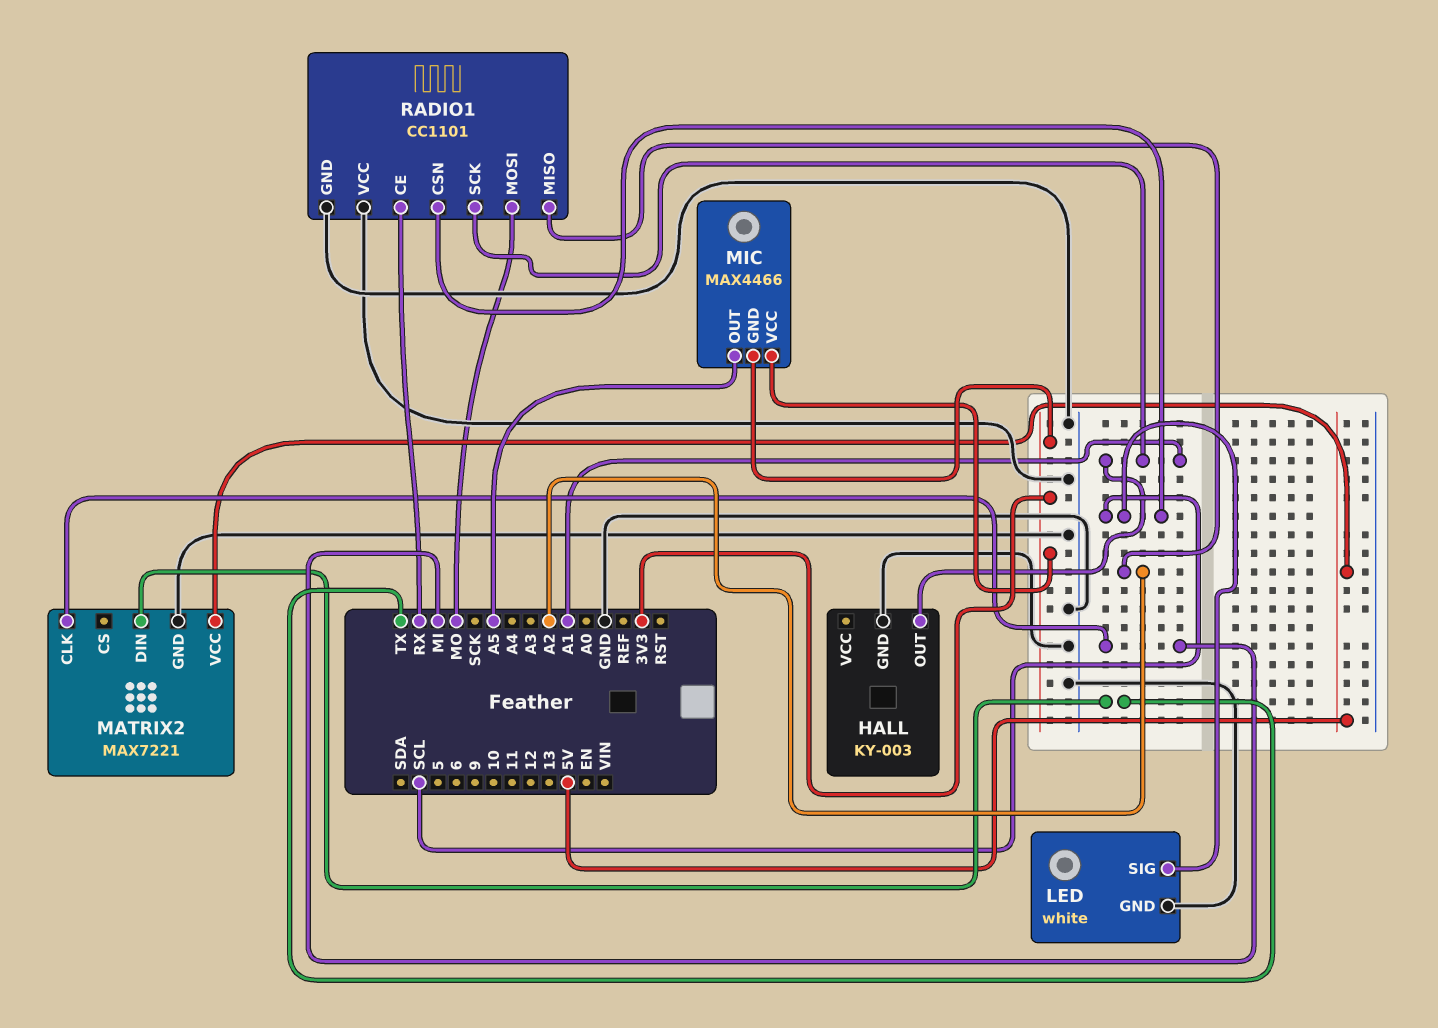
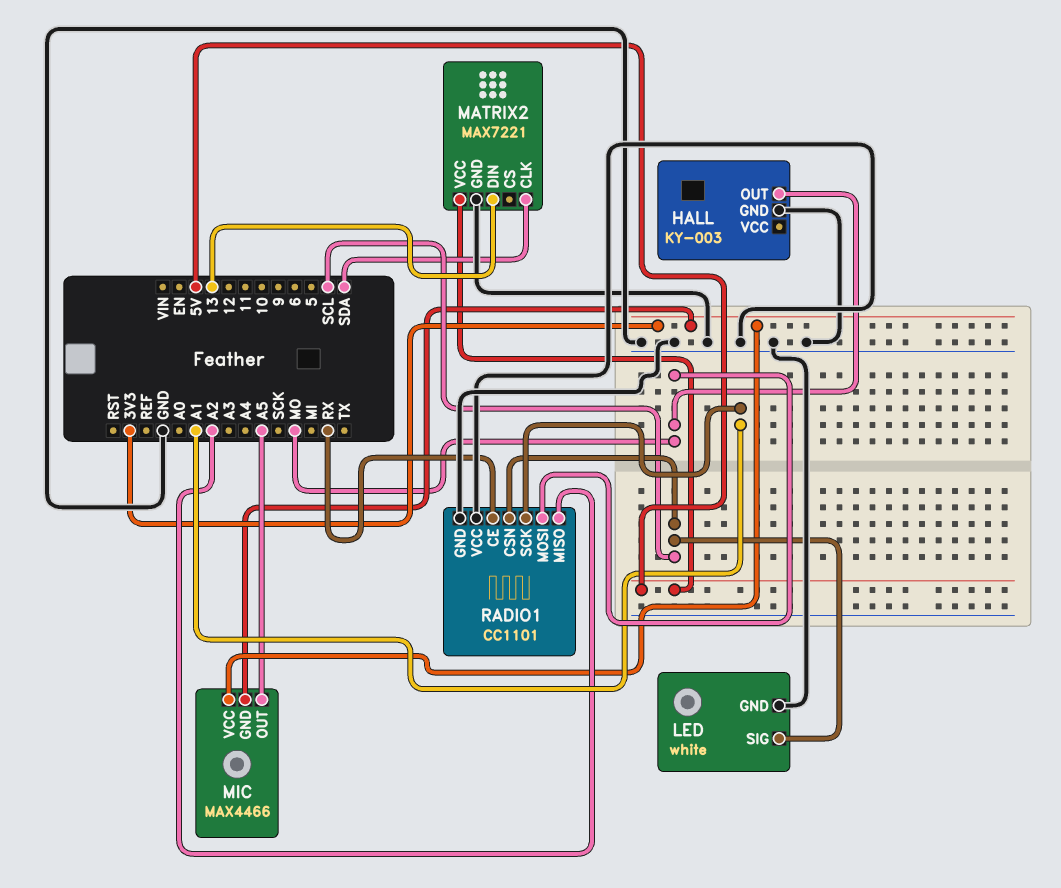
HALL pin OUT: A1 -> MO
MATRIX2 pin CLK: MI -> SDA
MATRIX2 pin DIN: TX -> 13

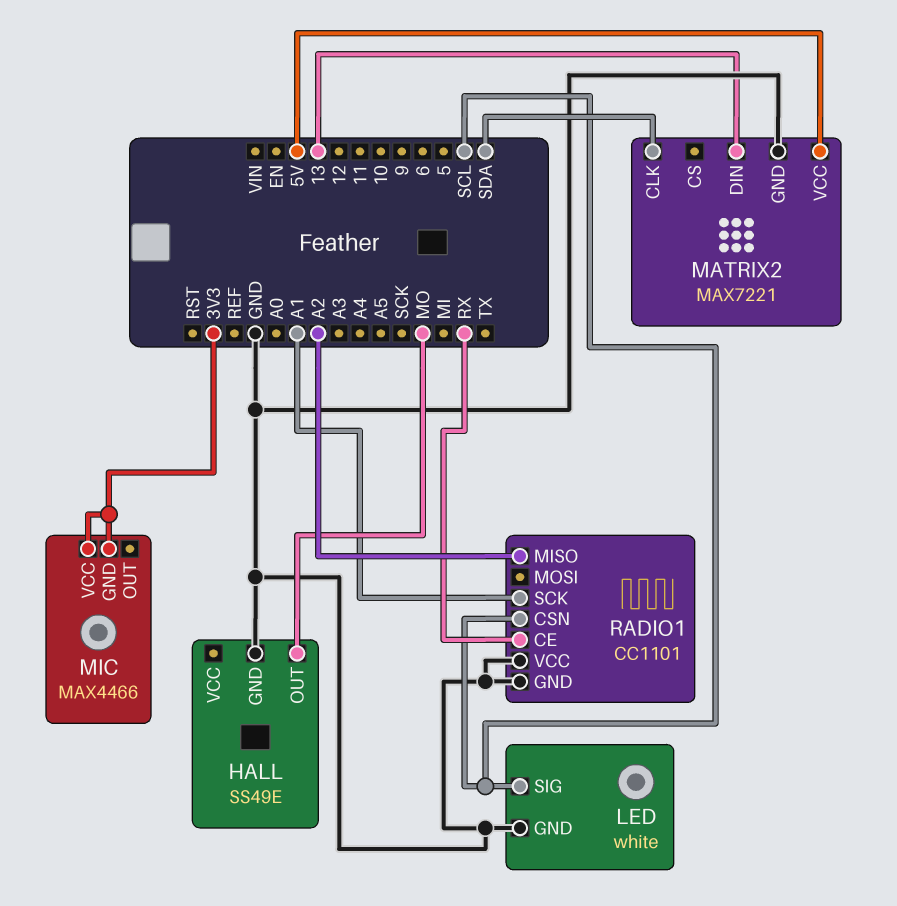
HALL: KY-003 -> SS49E
MIC pin OUT: A5 -> none
RADIO1 pin MOSI: MO -> none

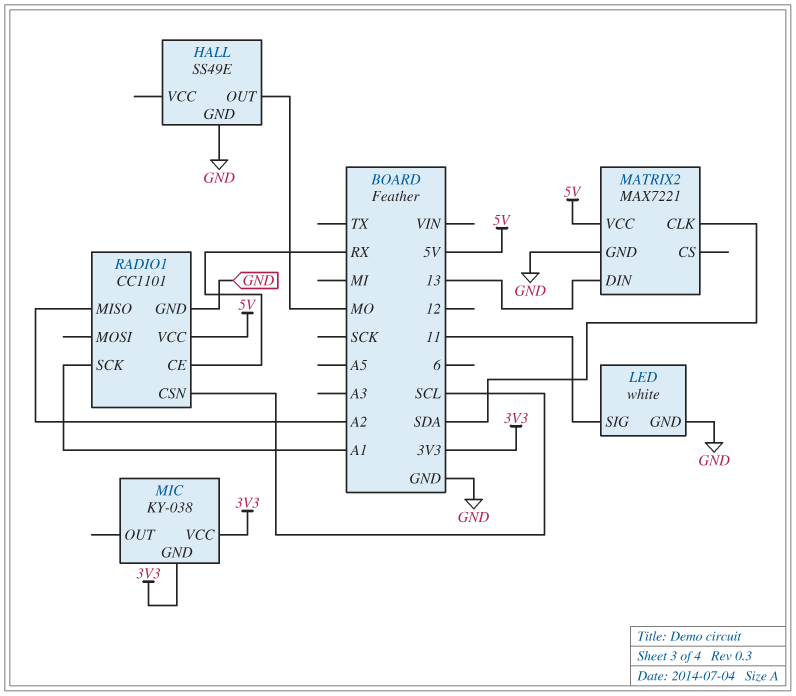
LED pin SIG: SCL -> 11
MIC: MAX4466 -> KY-038
RADIO1 pin VCC: GND -> 5V

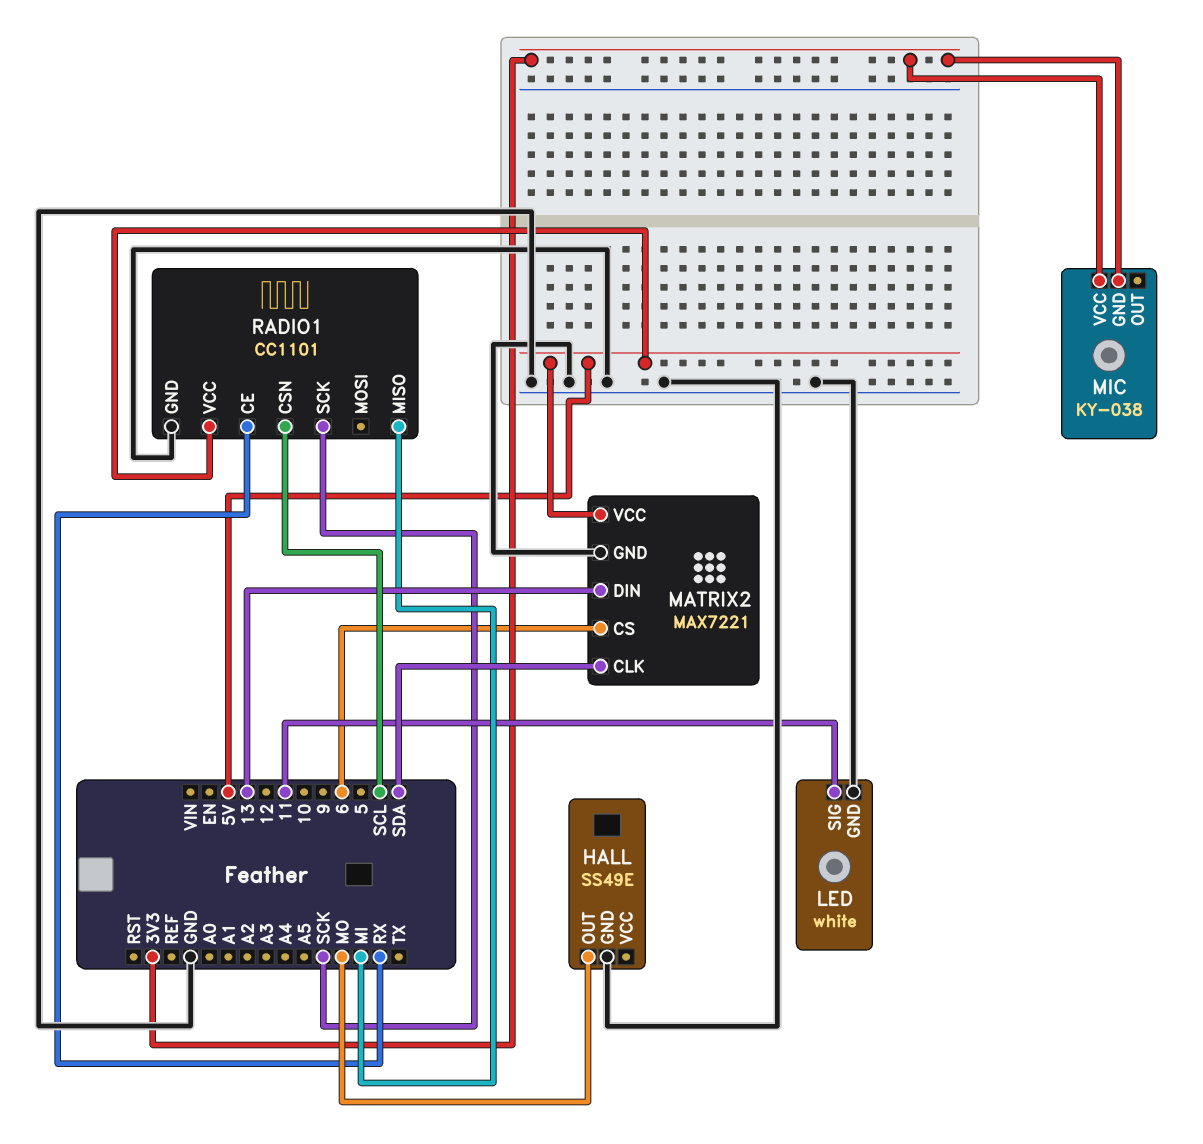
MATRIX2 pin CS: none -> 6
RADIO1 pin MISO: A2 -> MI
RADIO1 pin SCK: A1 -> SCK

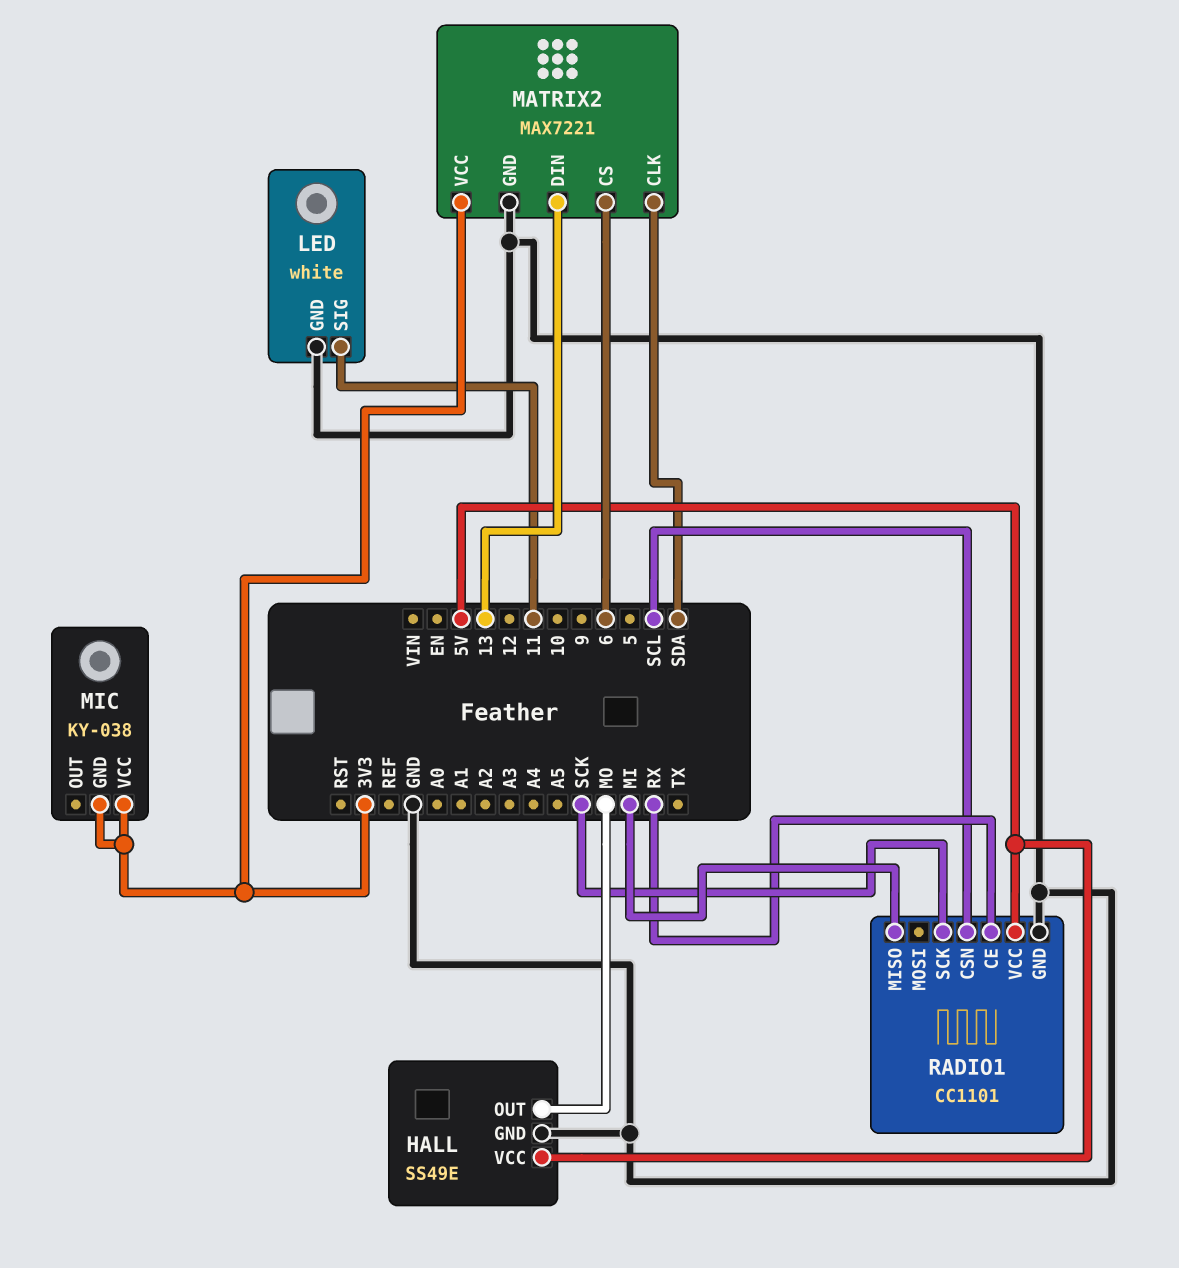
HALL pin VCC: none -> 5V
MATRIX2 pin VCC: 5V -> 3V3

